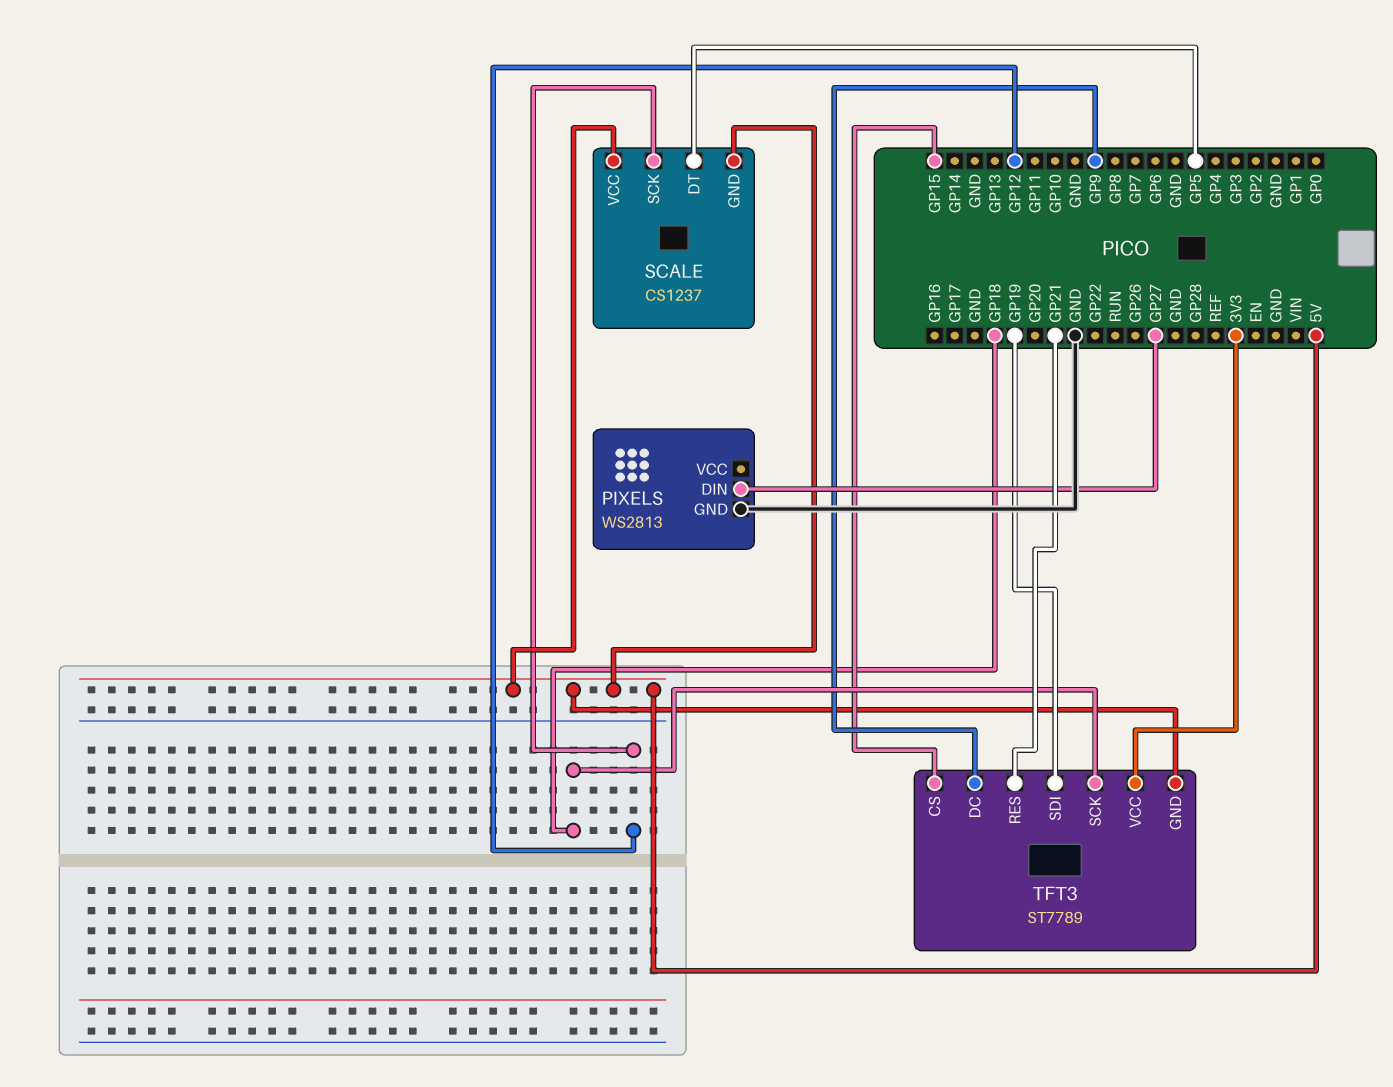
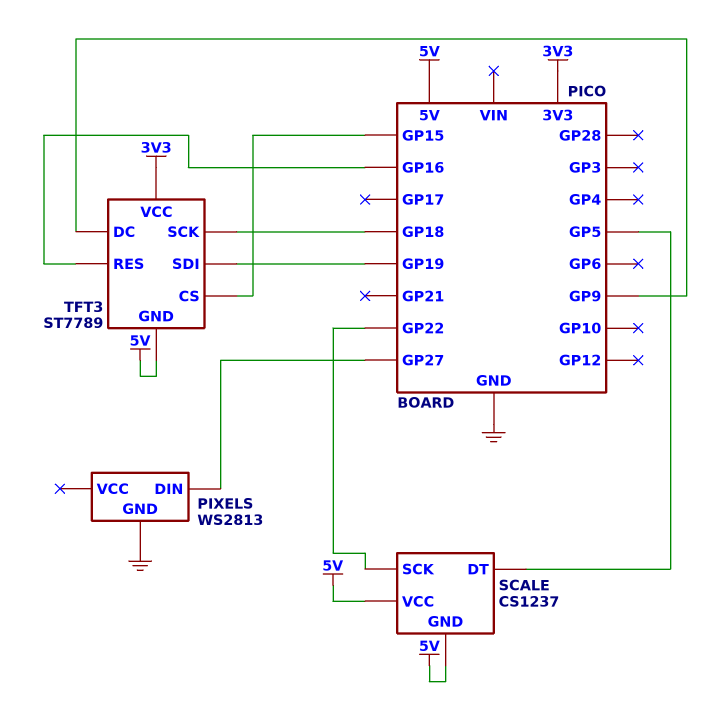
SCALE pin SCK: GP12 -> GP22
TFT3 pin RES: GP21 -> GP16

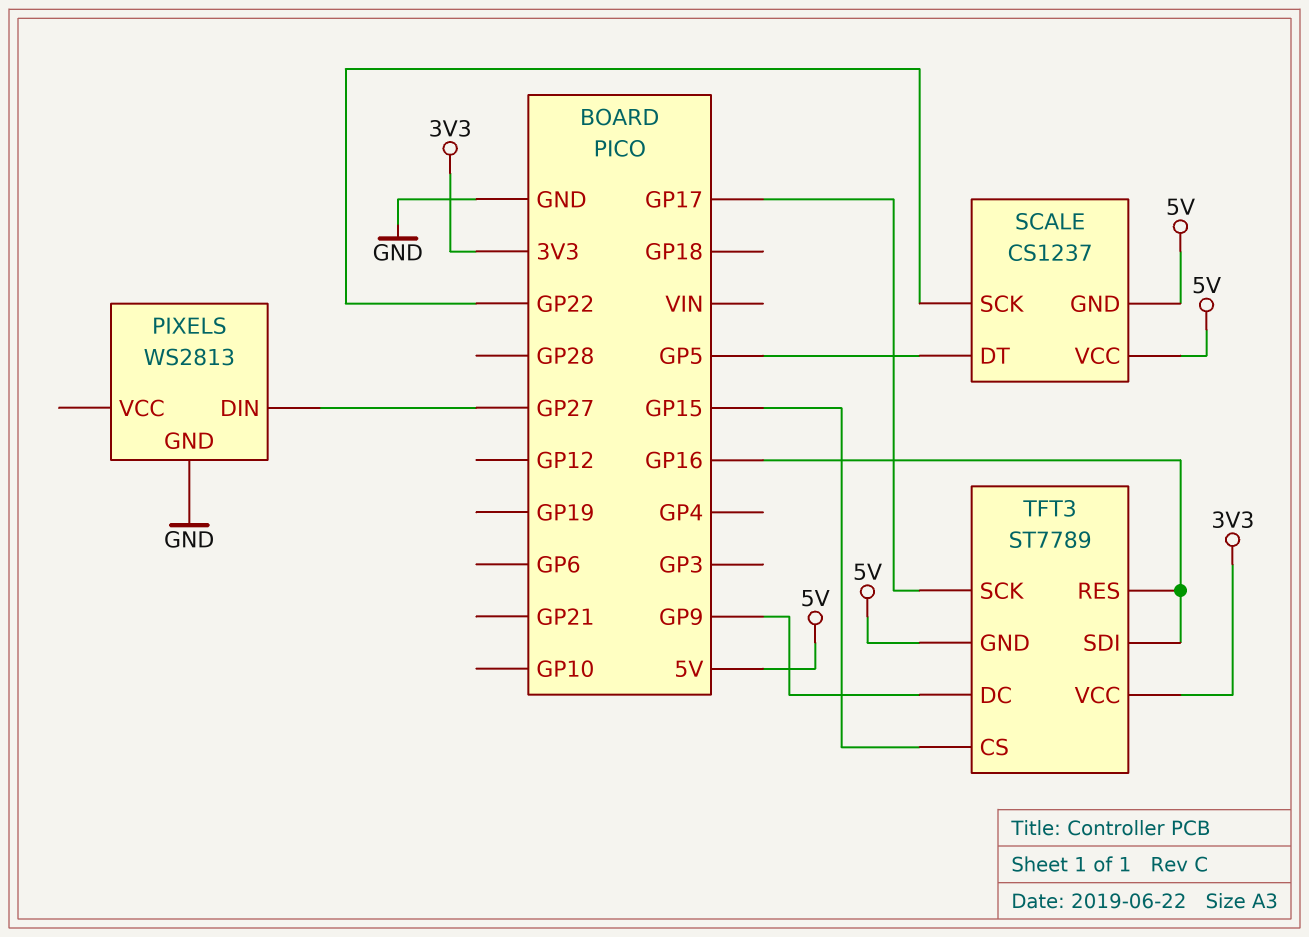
TFT3 pin SCK: GP18 -> GP17
TFT3 pin SDI: GP19 -> GP16

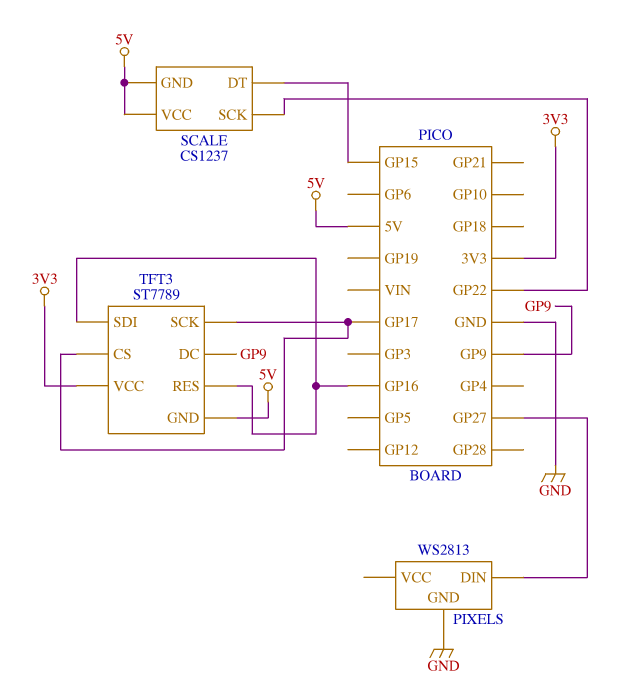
SCALE pin DT: GP5 -> GP15
TFT3 pin CS: GP15 -> GP17

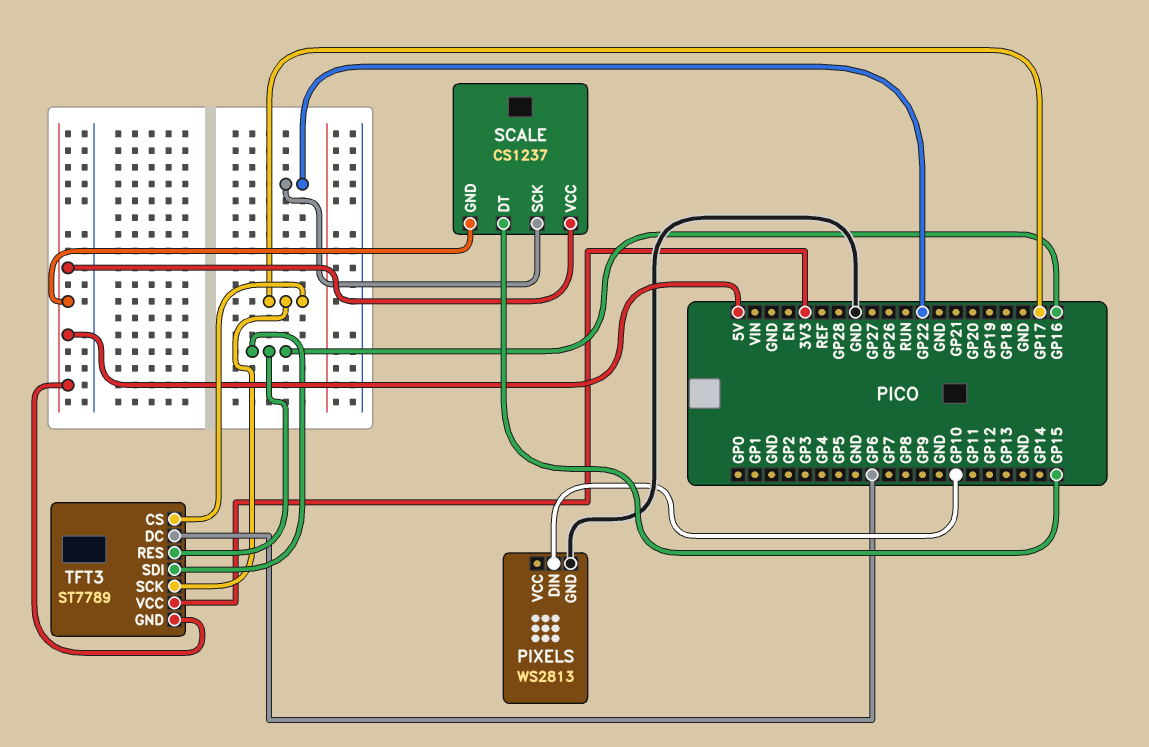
PIXELS pin DIN: GP27 -> GP10
TFT3 pin DC: GP9 -> GP6

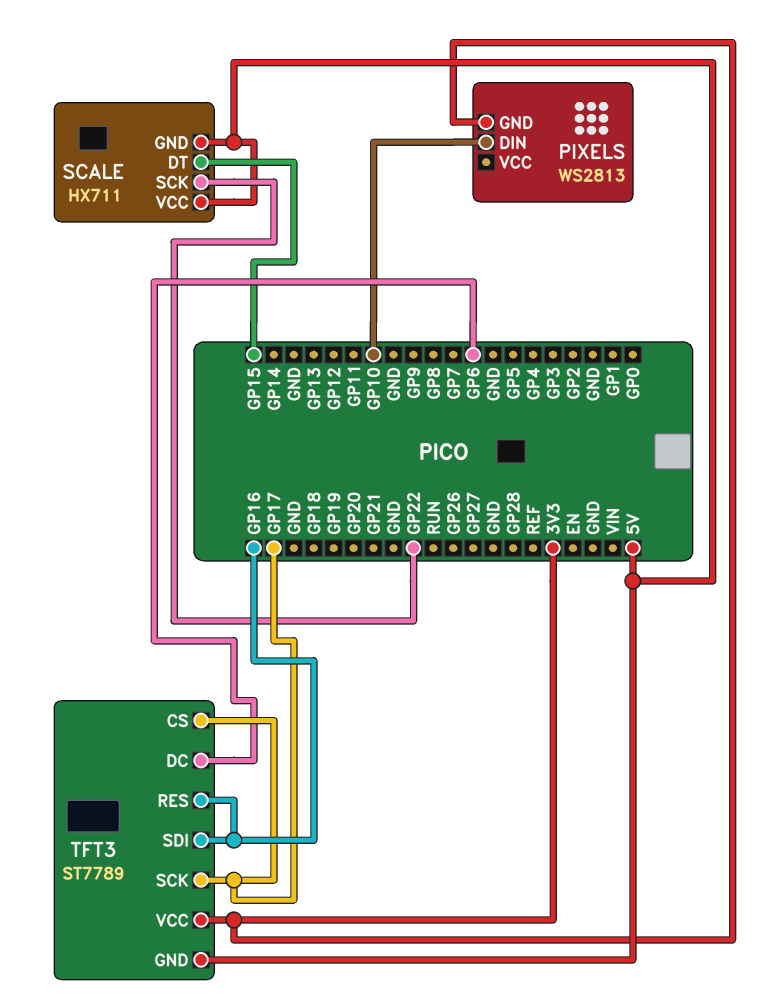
PIXELS pin GND: GND -> 3V3
SCALE: CS1237 -> HX711

